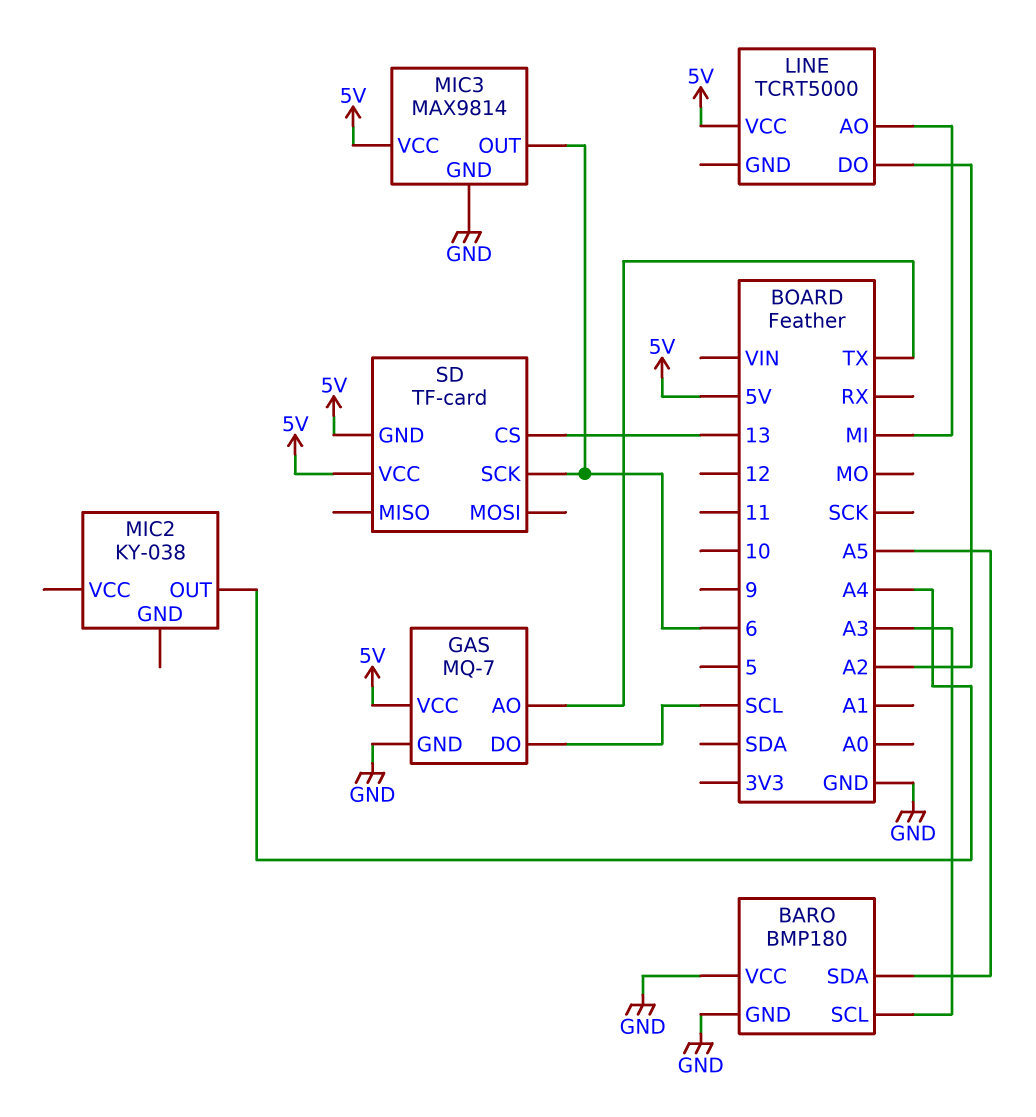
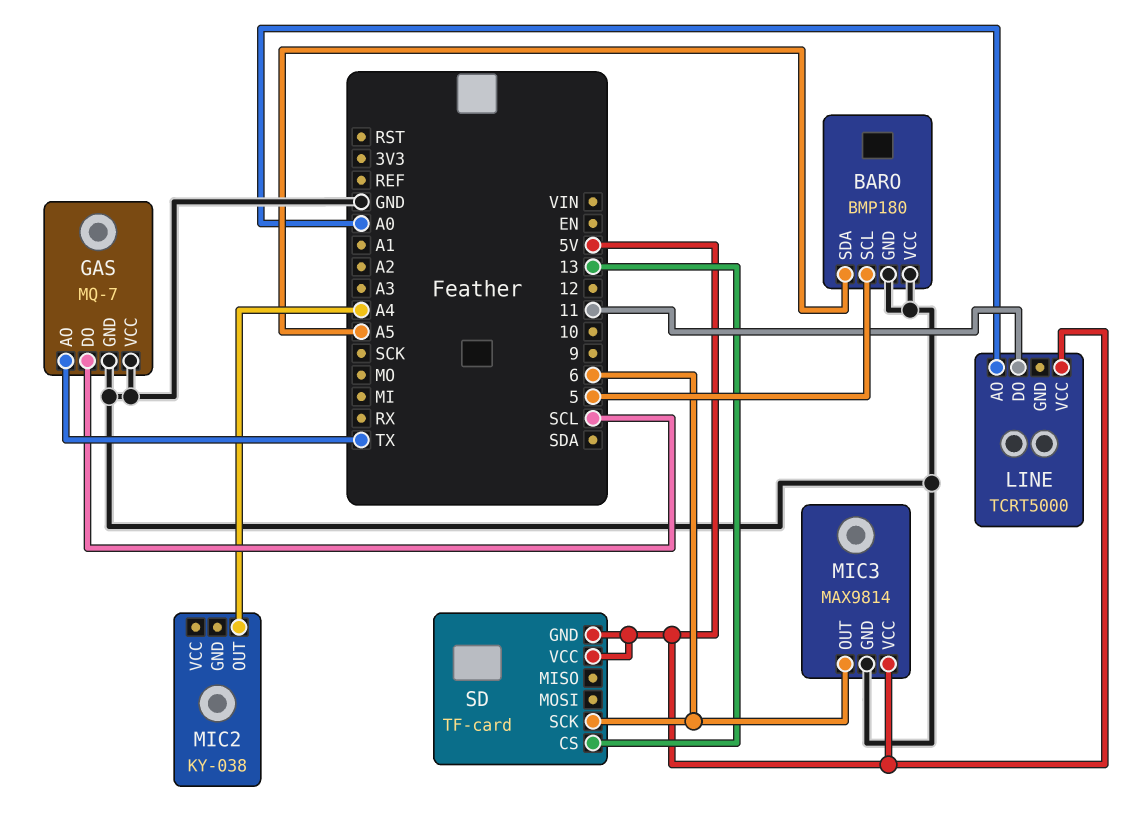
BARO pin SCL: A3 -> 5
GAS pin VCC: 5V -> GND
LINE pin AO: MI -> A0
LINE pin DO: A2 -> 11

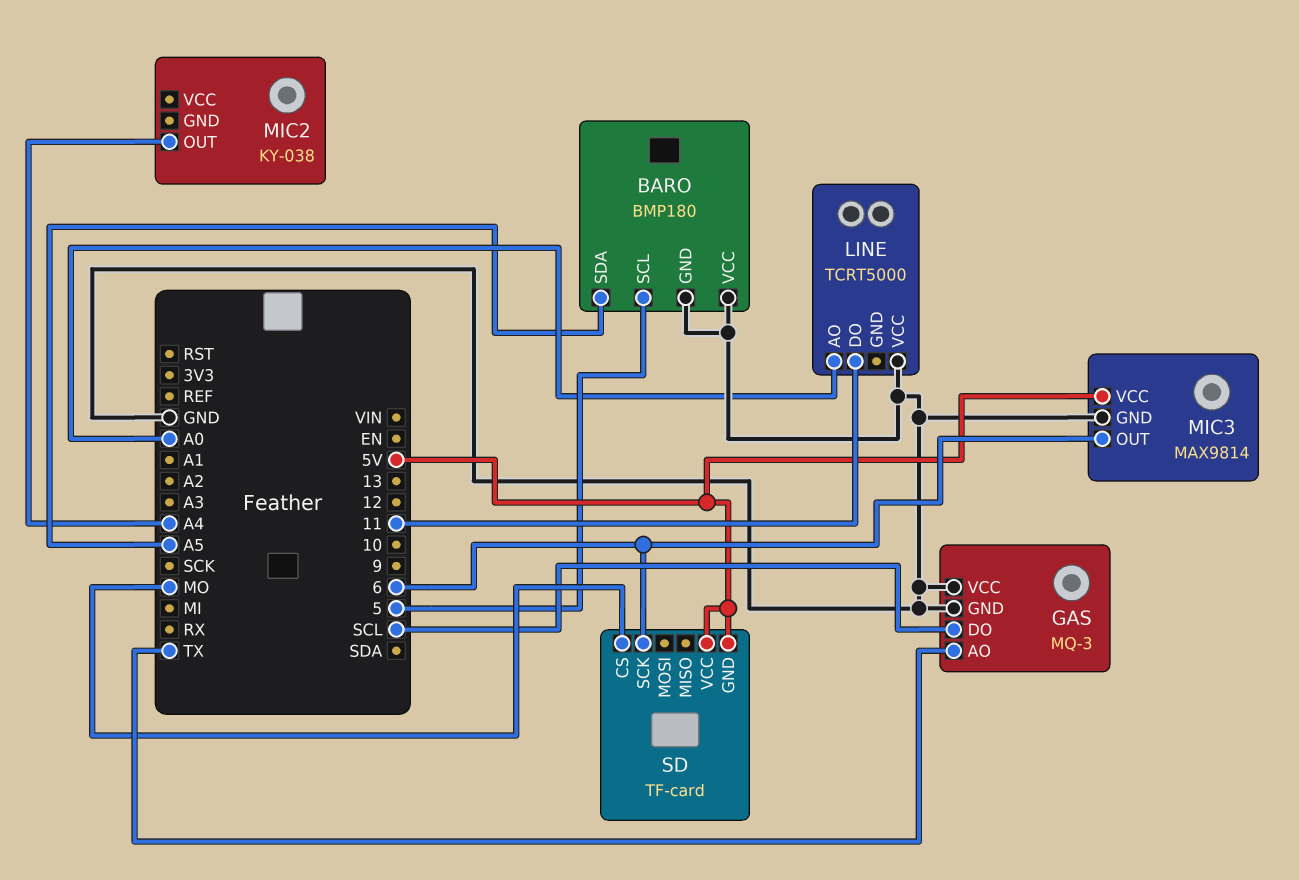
GAS: MQ-7 -> MQ-3
LINE pin VCC: 5V -> GND
SD pin CS: 13 -> MO

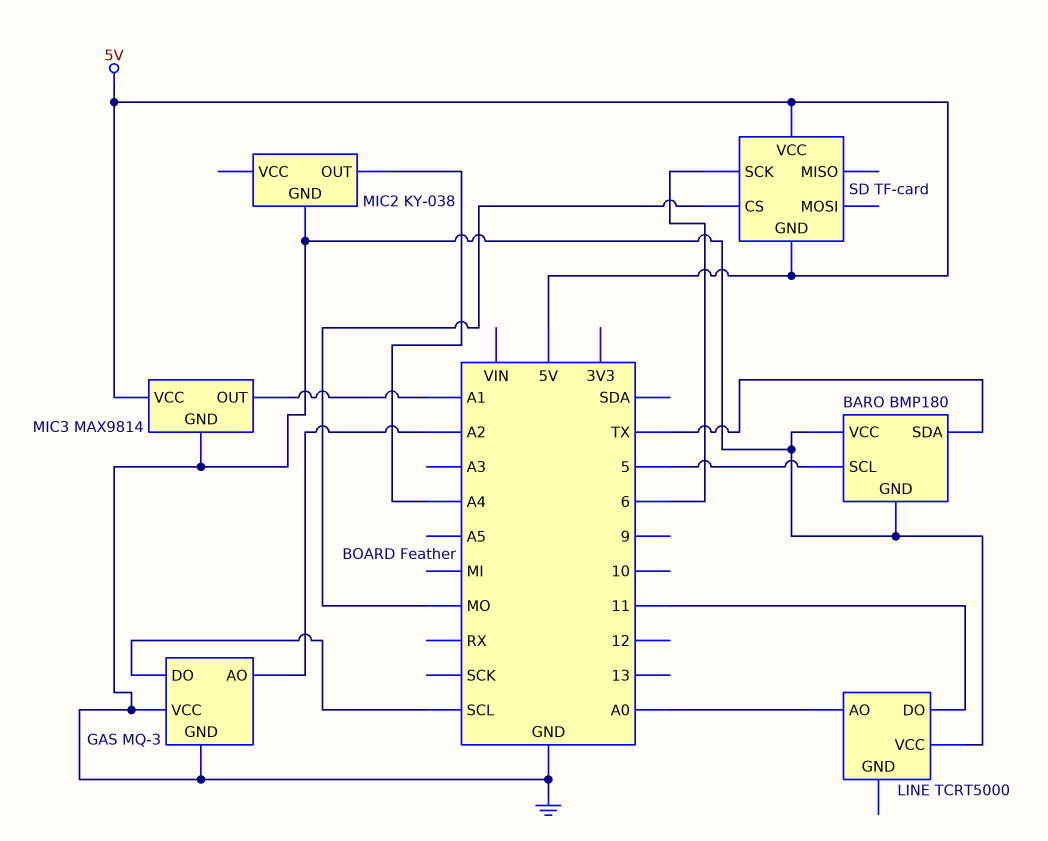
BARO pin SDA: A5 -> TX
GAS pin AO: TX -> A2
MIC2 pin GND: none -> GND
MIC3 pin OUT: 6 -> A1

